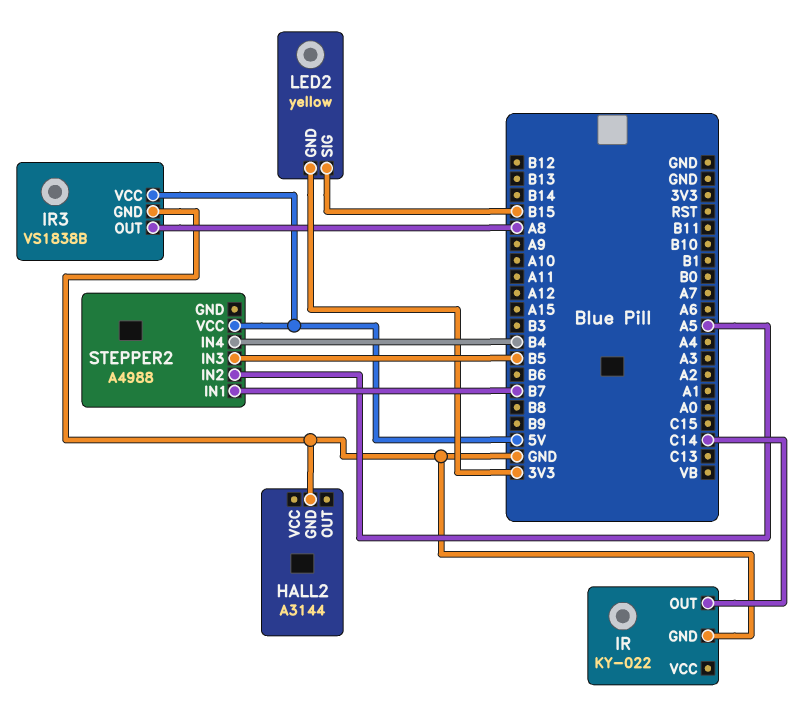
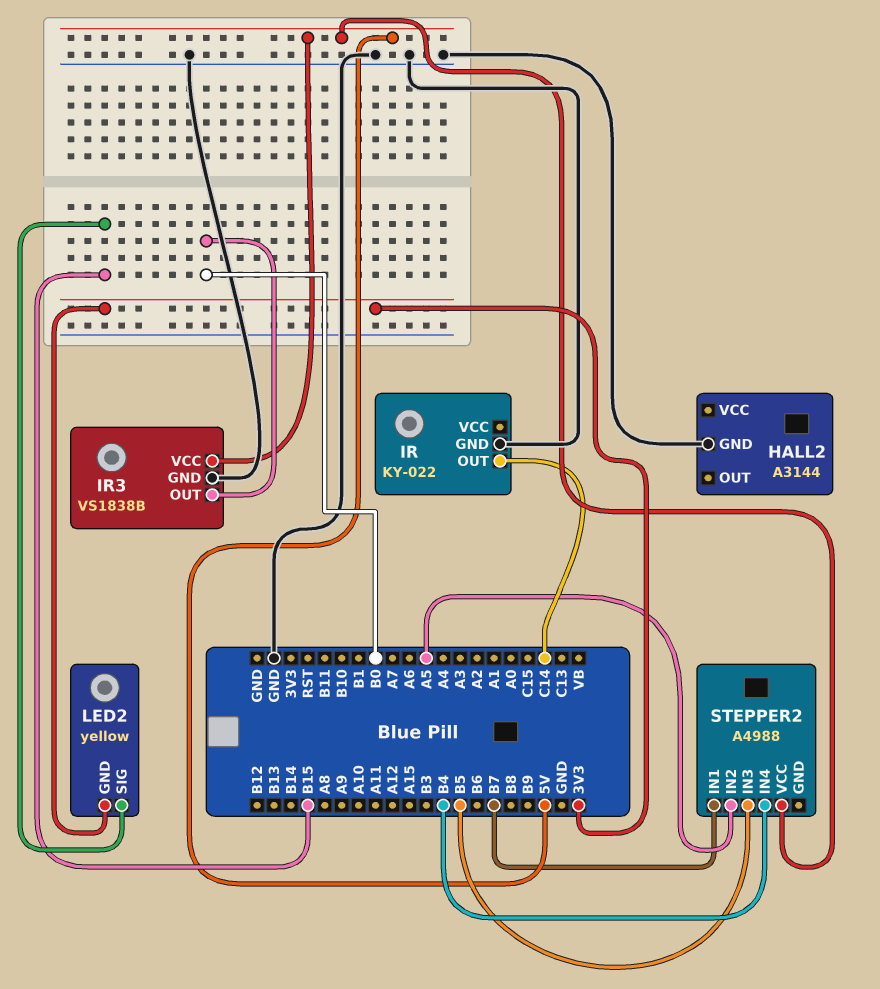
IR3 pin OUT: A8 -> B0

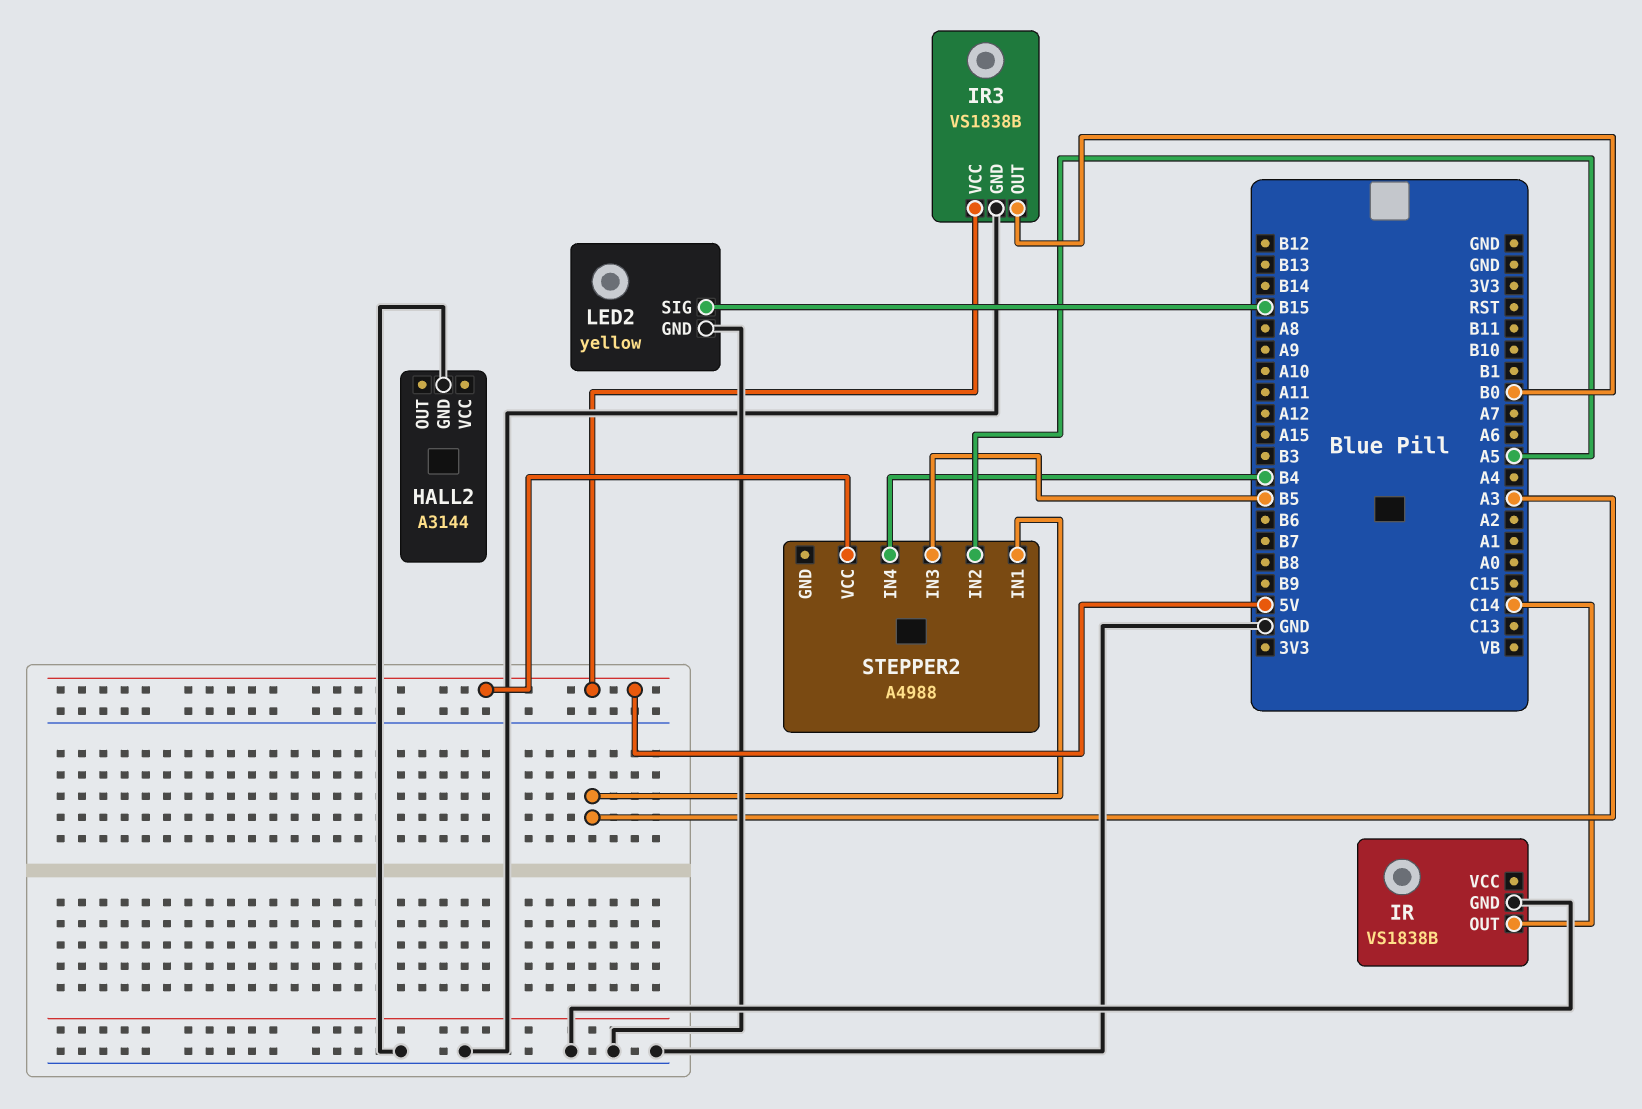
IR: KY-022 -> VS1838B
LED2 pin GND: 3V3 -> GND
STEPPER2 pin IN1: B7 -> A3

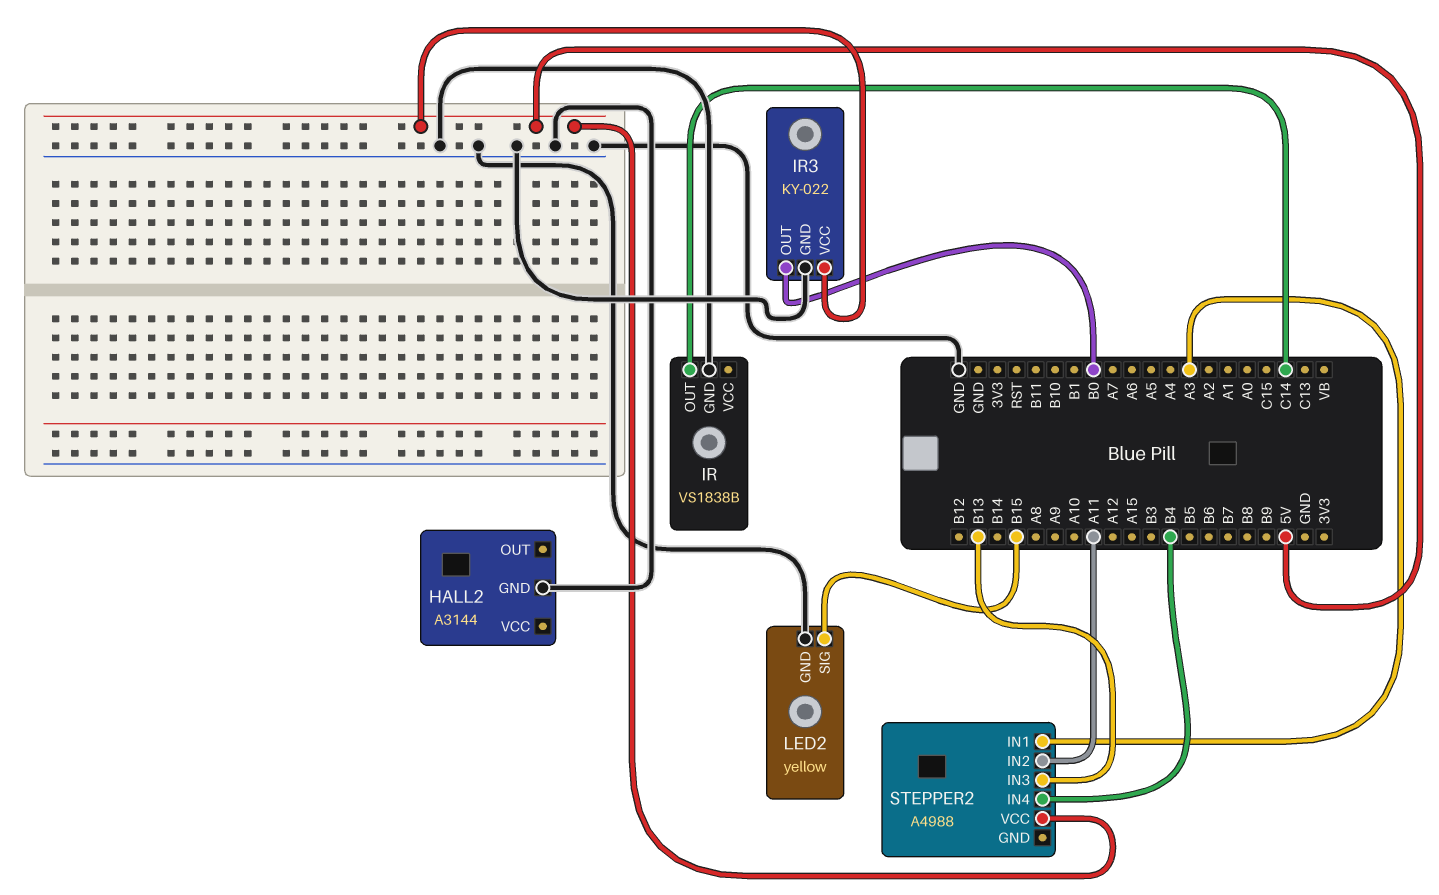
IR3: VS1838B -> KY-022
STEPPER2 pin IN2: A5 -> A11
STEPPER2 pin IN3: B5 -> B13

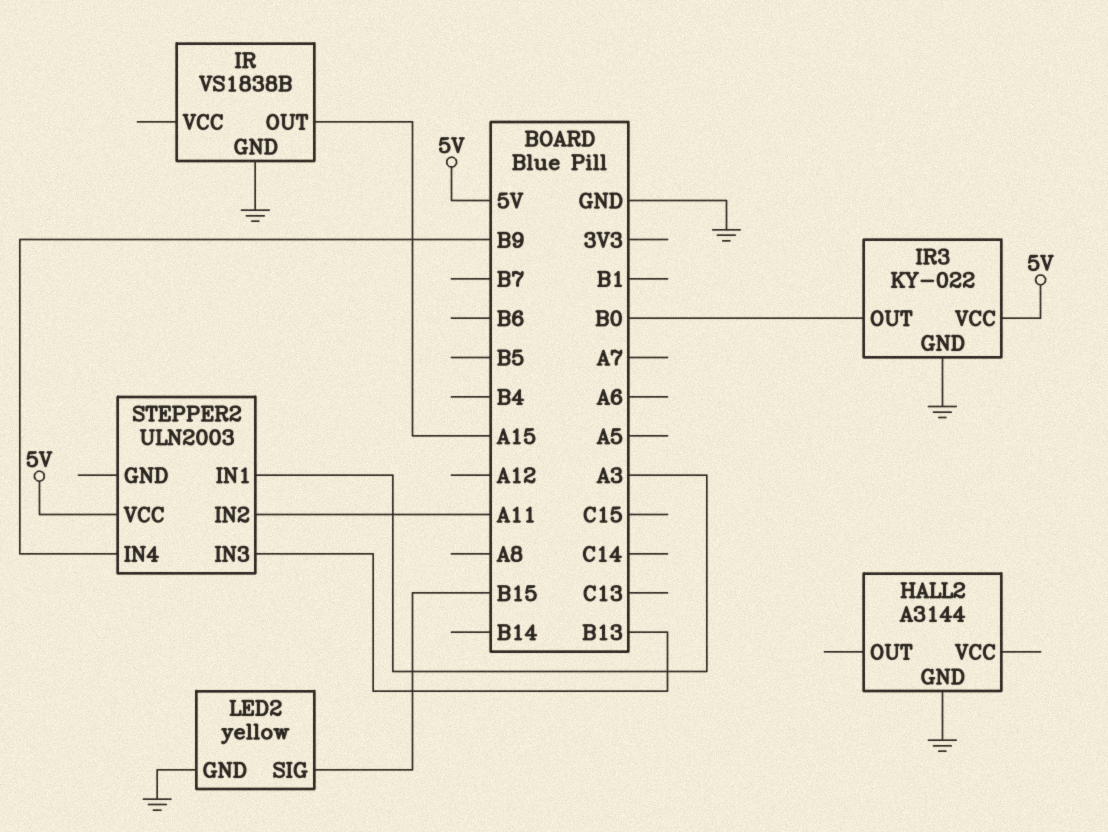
IR pin OUT: C14 -> A15
STEPPER2: A4988 -> ULN2003
STEPPER2 pin IN4: B4 -> B9

